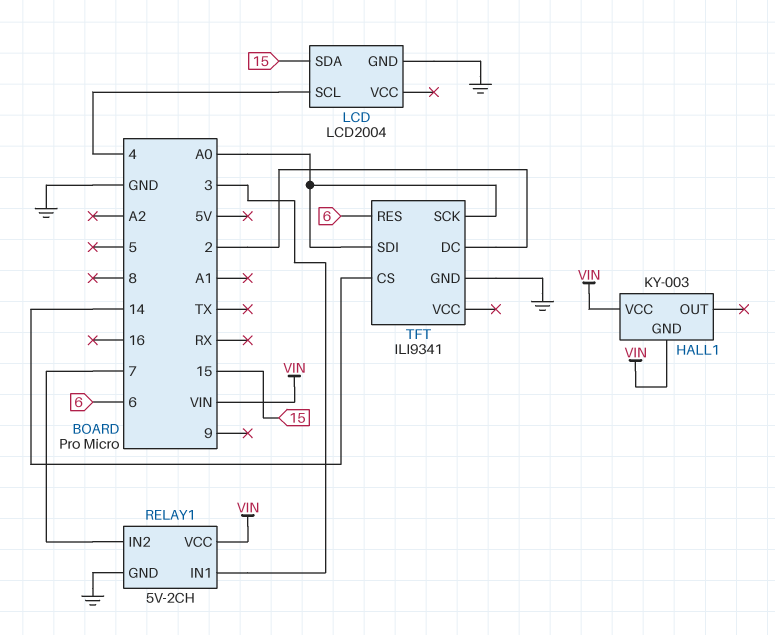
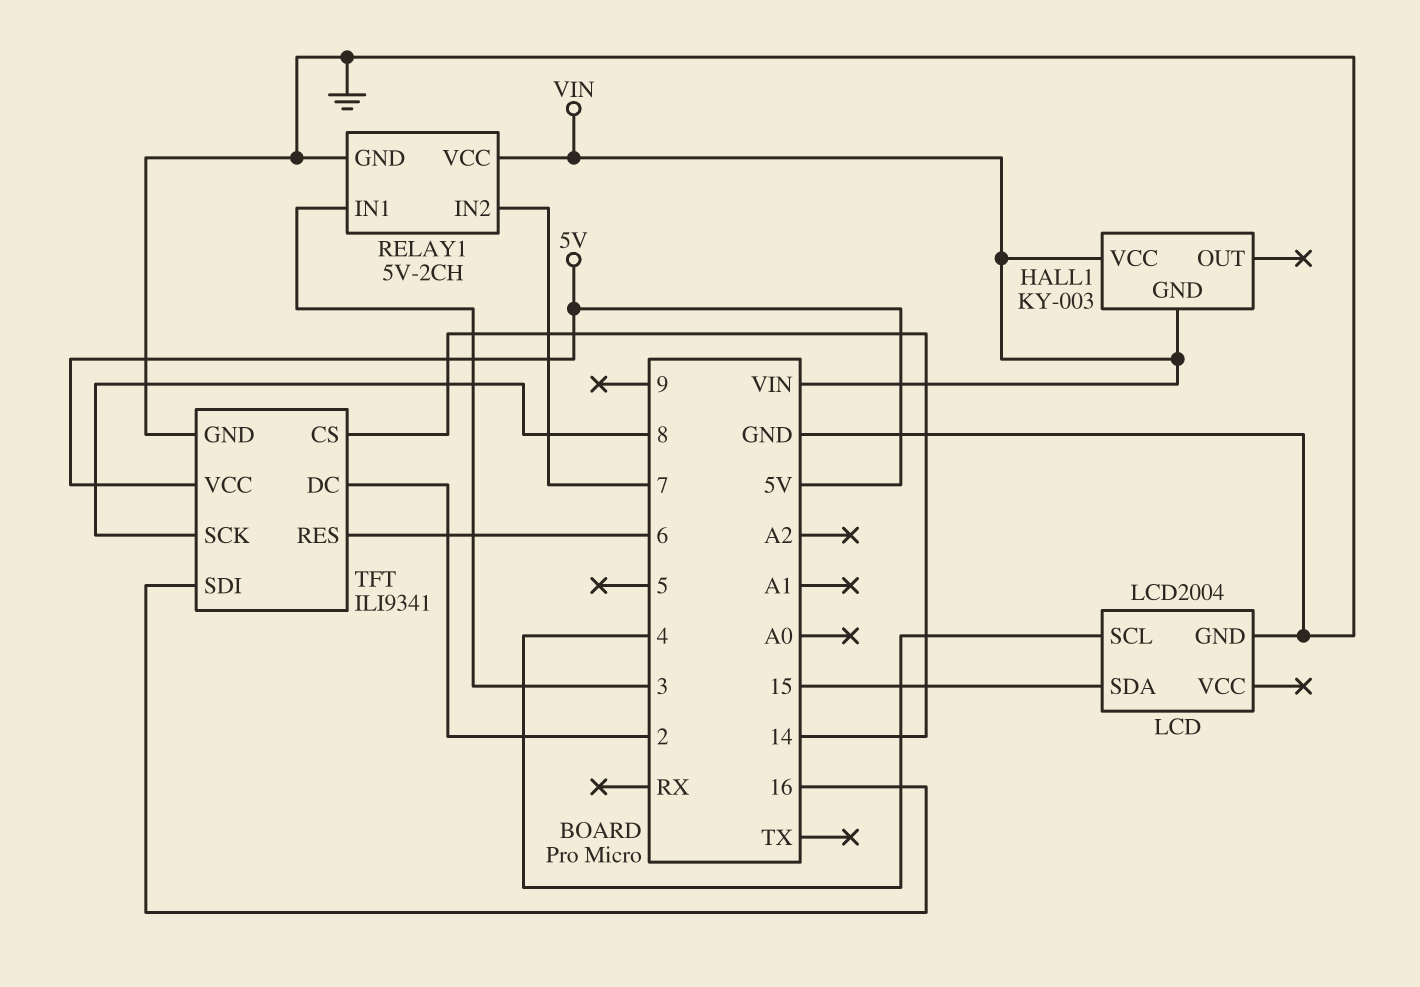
TFT pin SCK: A0 -> 8
TFT pin SDI: A0 -> 16
TFT pin VCC: none -> 5V

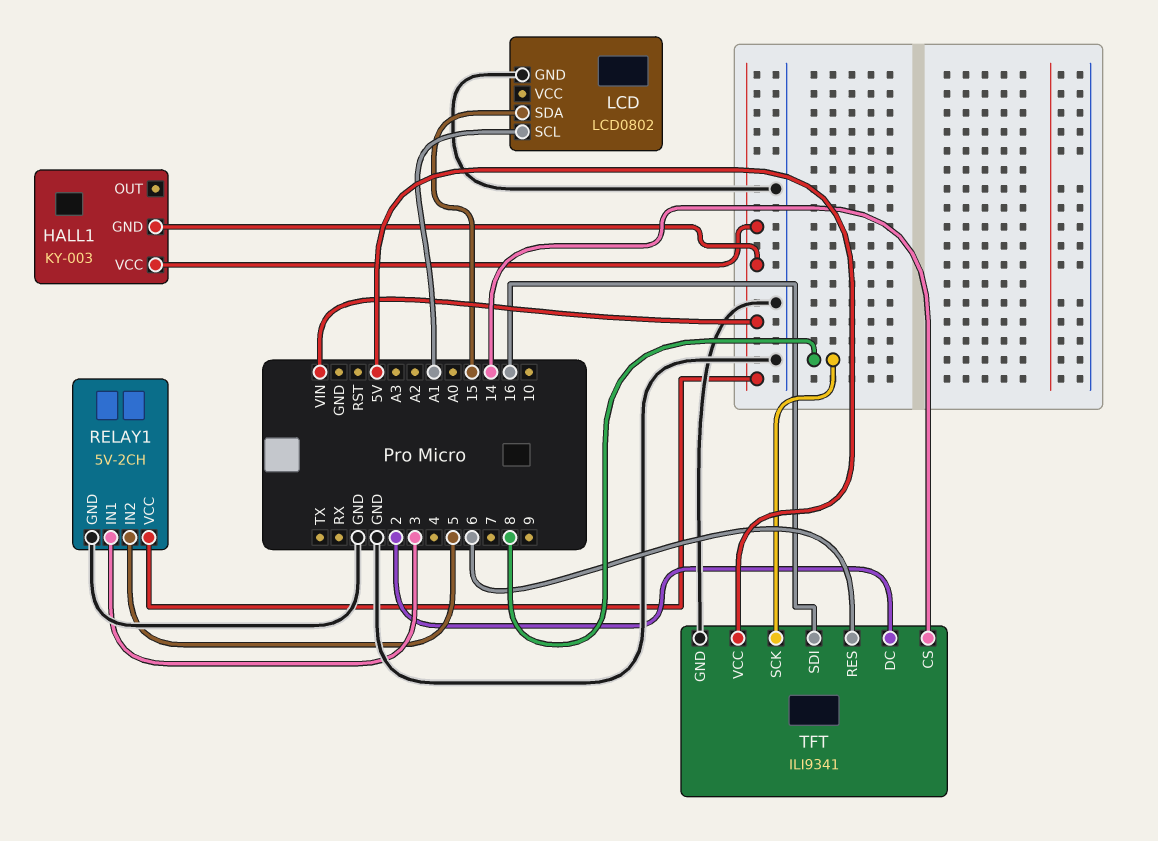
LCD: LCD2004 -> LCD0802
LCD pin SCL: 4 -> A1
RELAY1 pin IN2: 7 -> 5

